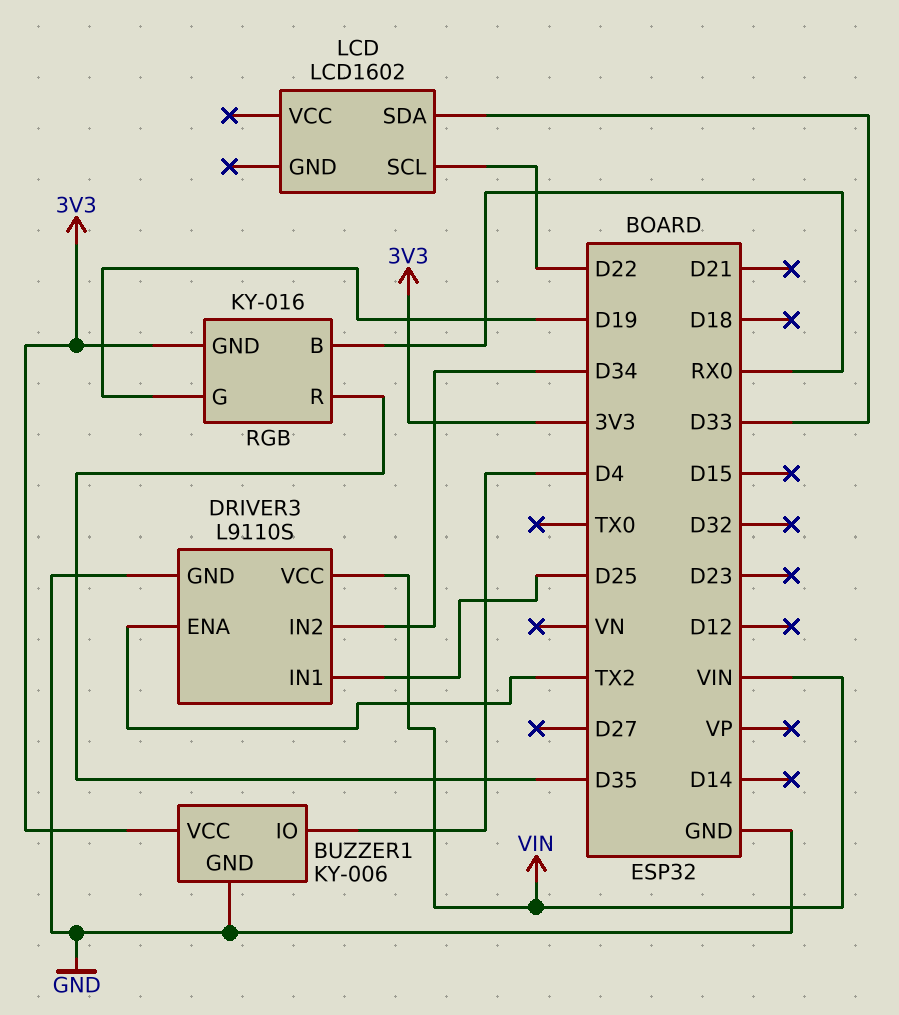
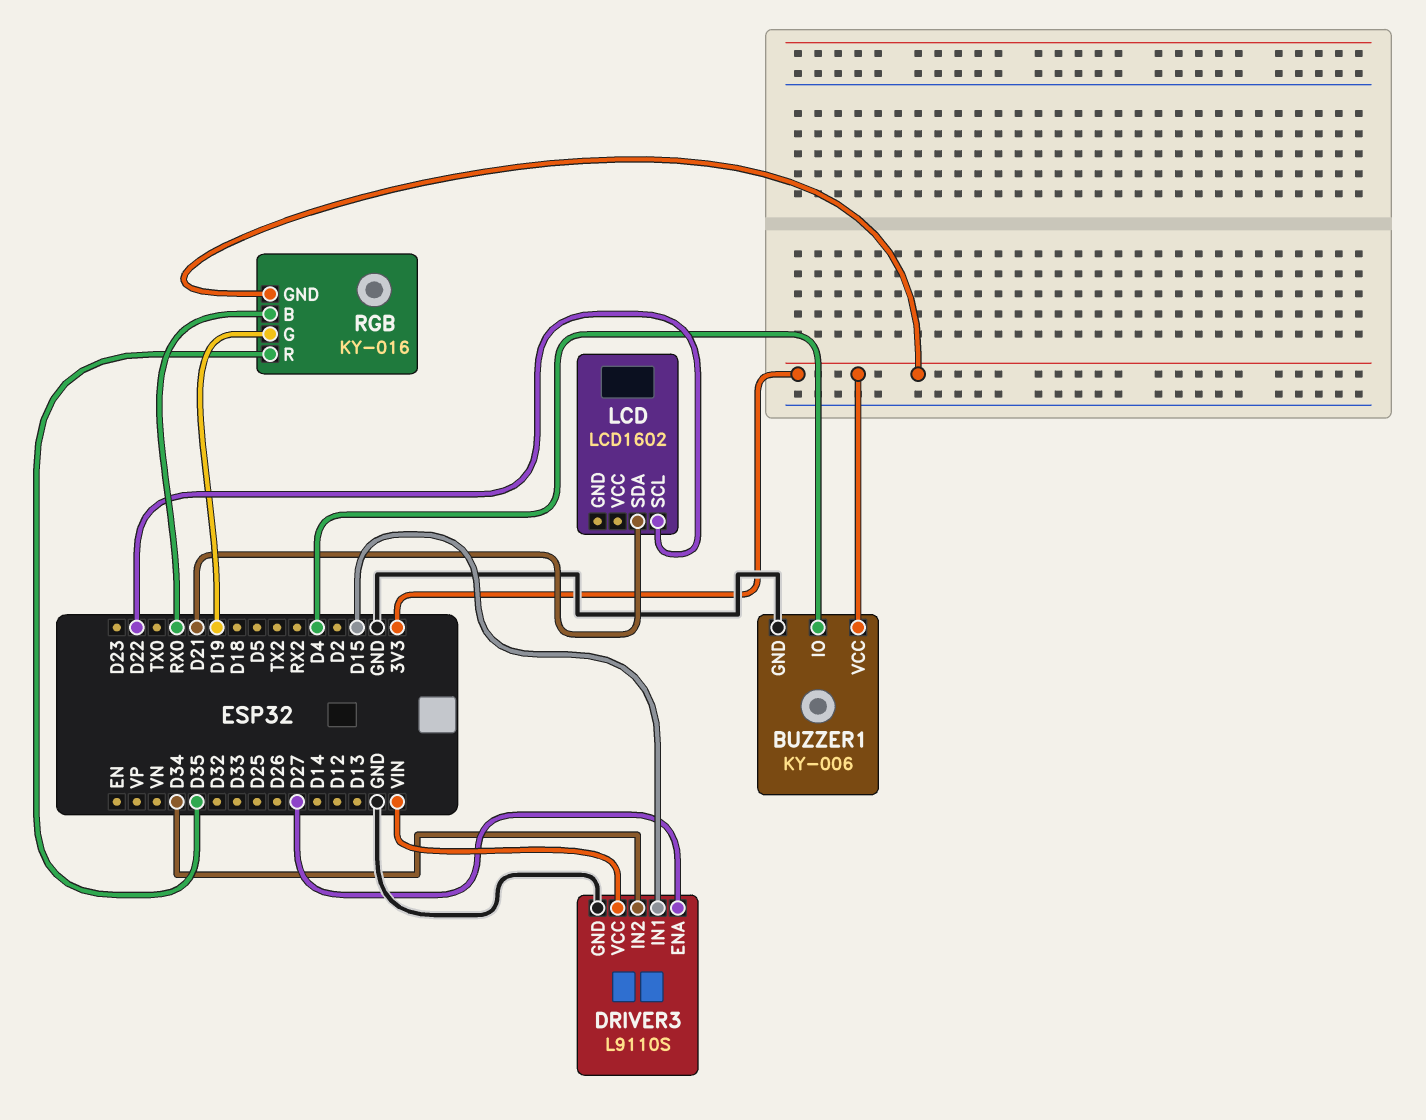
DRIVER3 pin ENA: TX2 -> D27
DRIVER3 pin IN1: D25 -> D15
LCD pin SDA: D33 -> D21

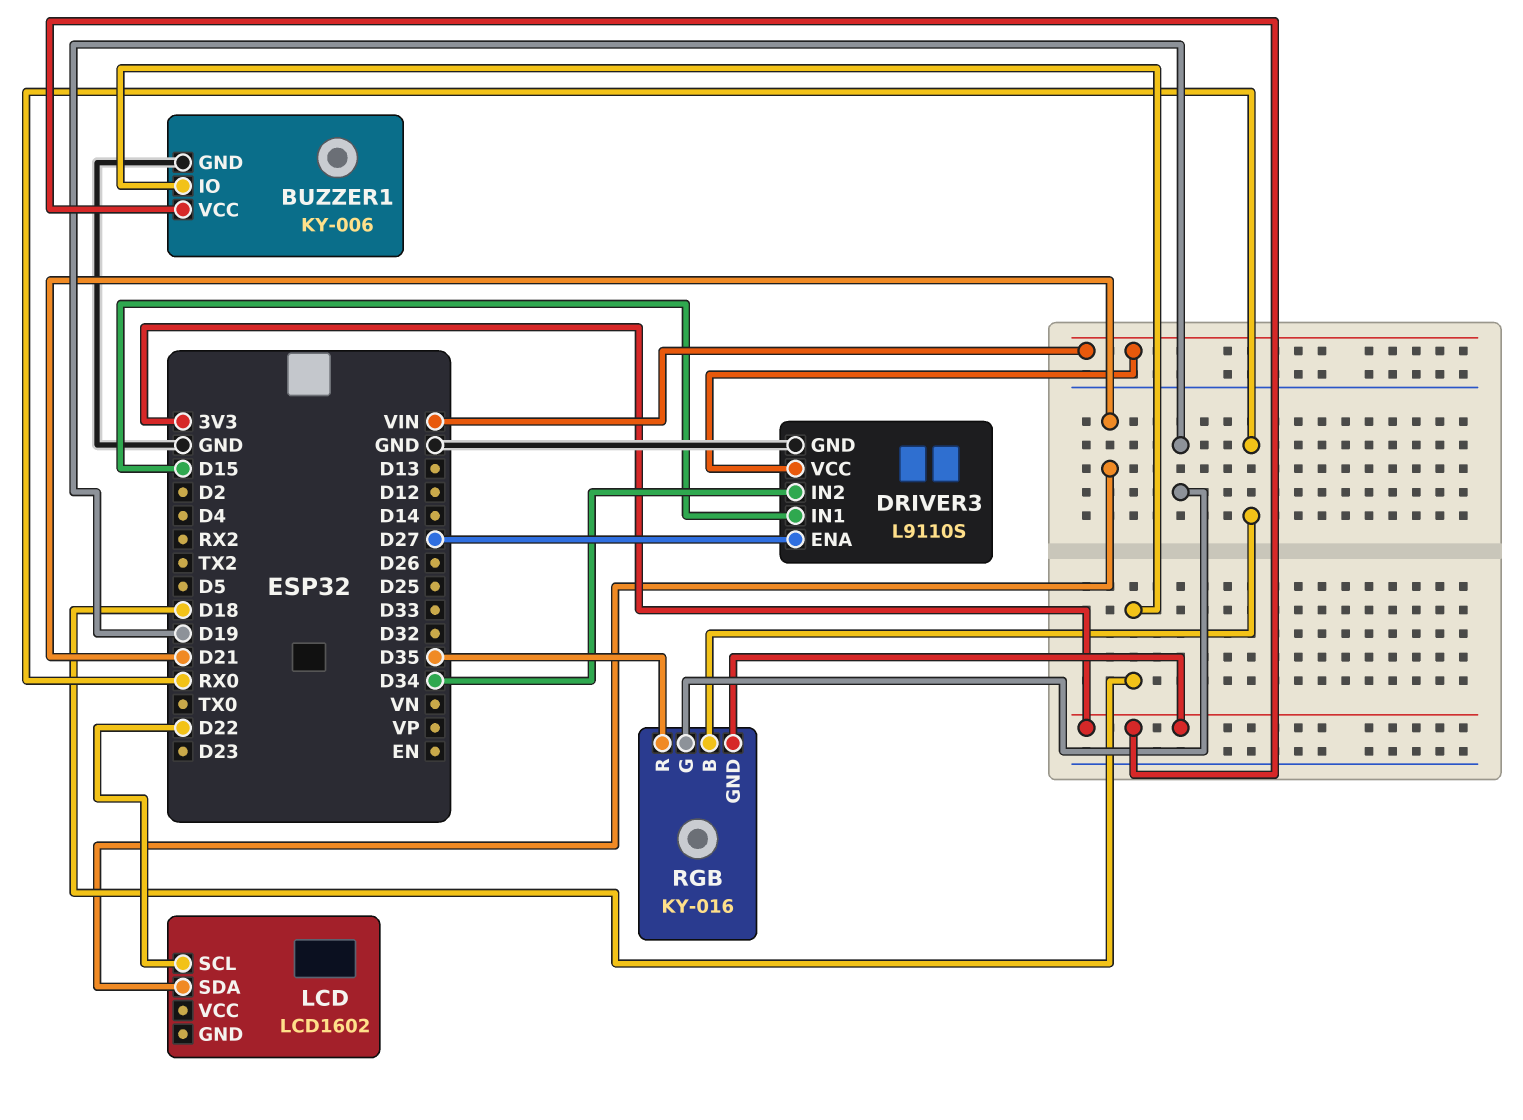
BUZZER1 pin IO: D4 -> D18

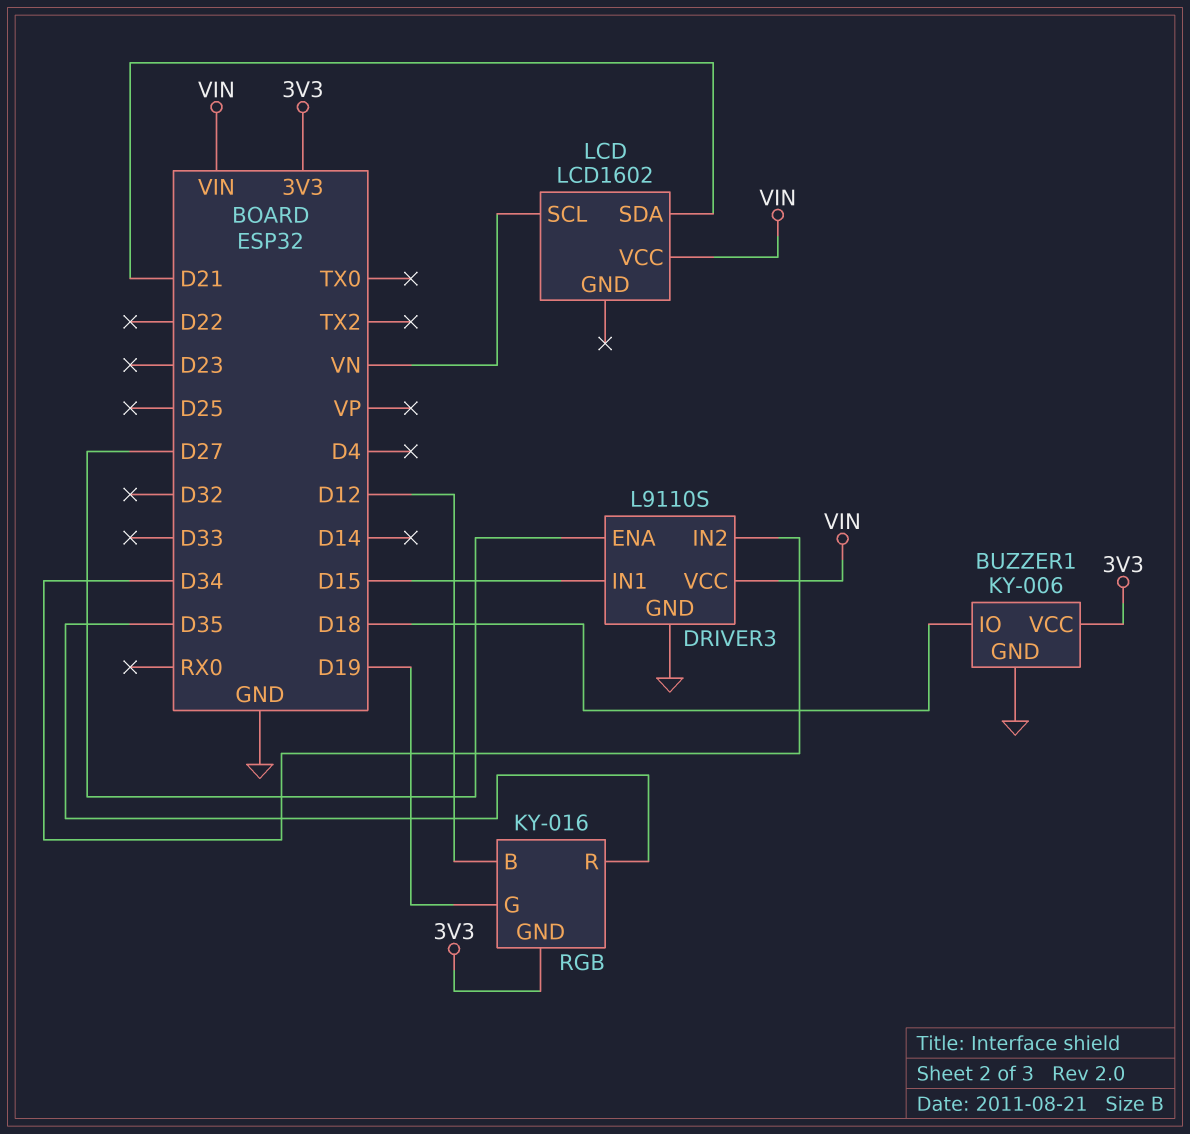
LCD pin SCL: D22 -> VN
LCD pin VCC: none -> VIN
RGB pin B: RX0 -> D12

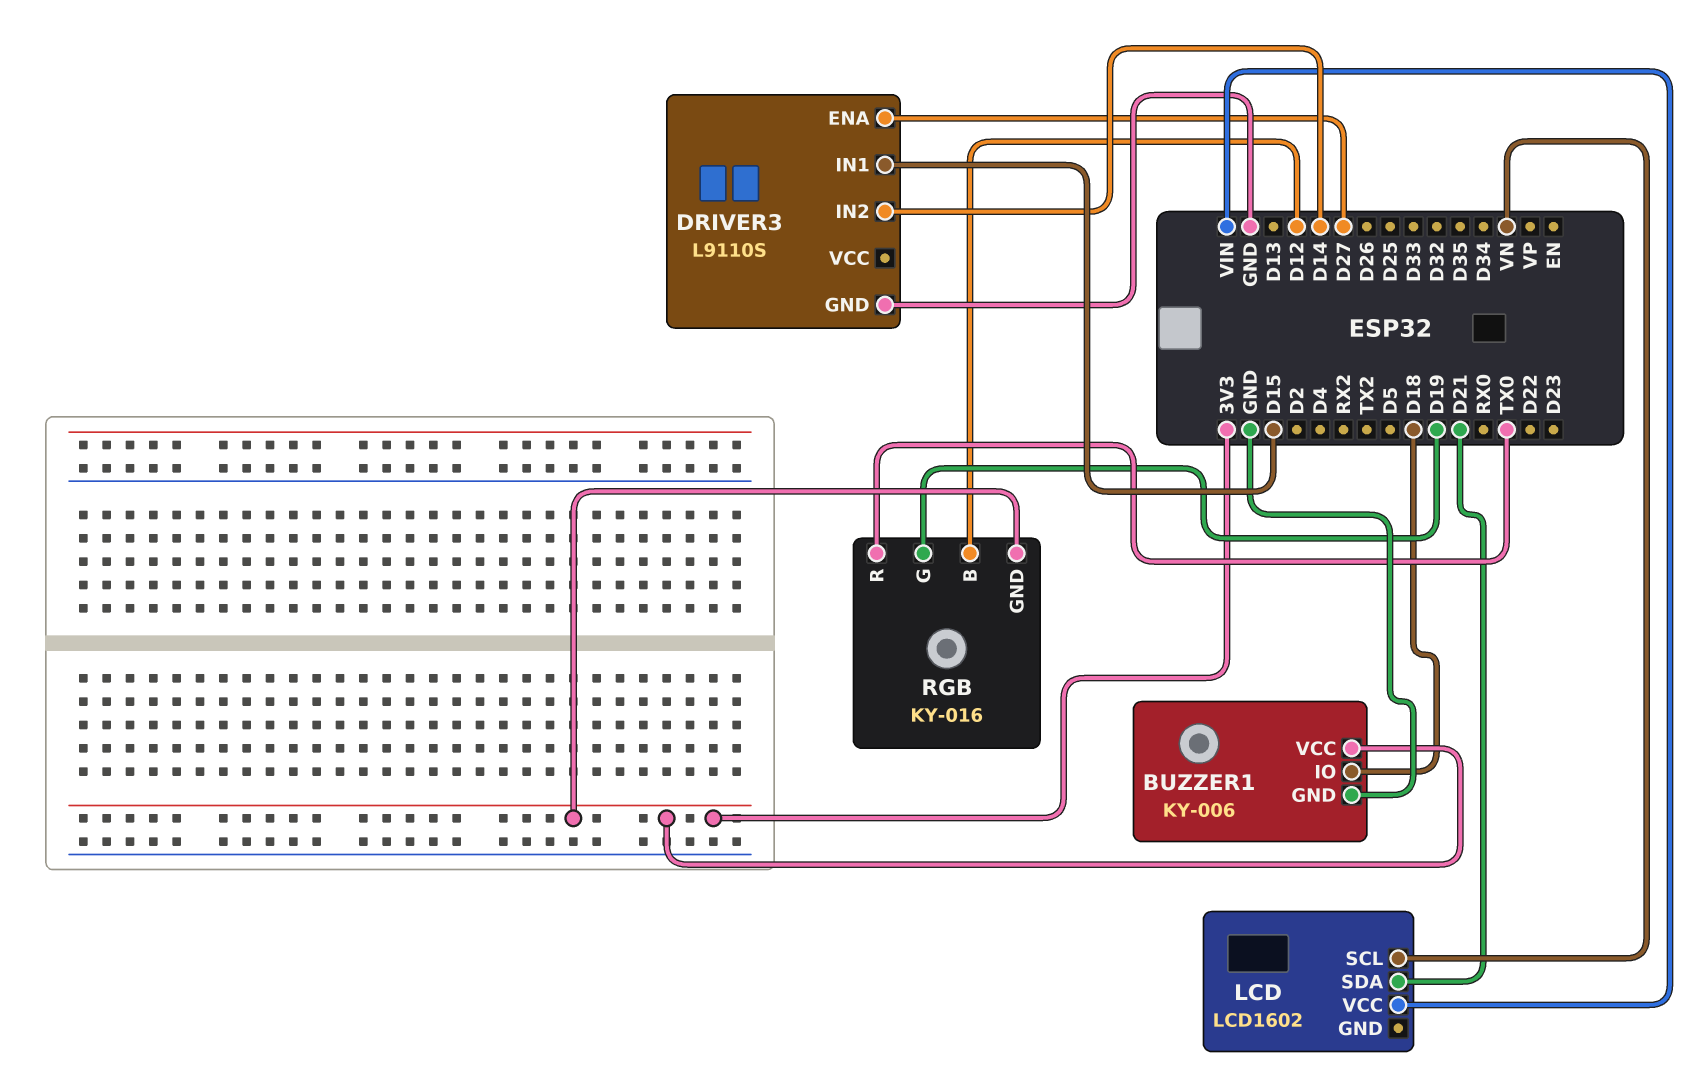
DRIVER3 pin IN2: D34 -> D14
DRIVER3 pin VCC: VIN -> none
RGB pin R: D35 -> TX0

